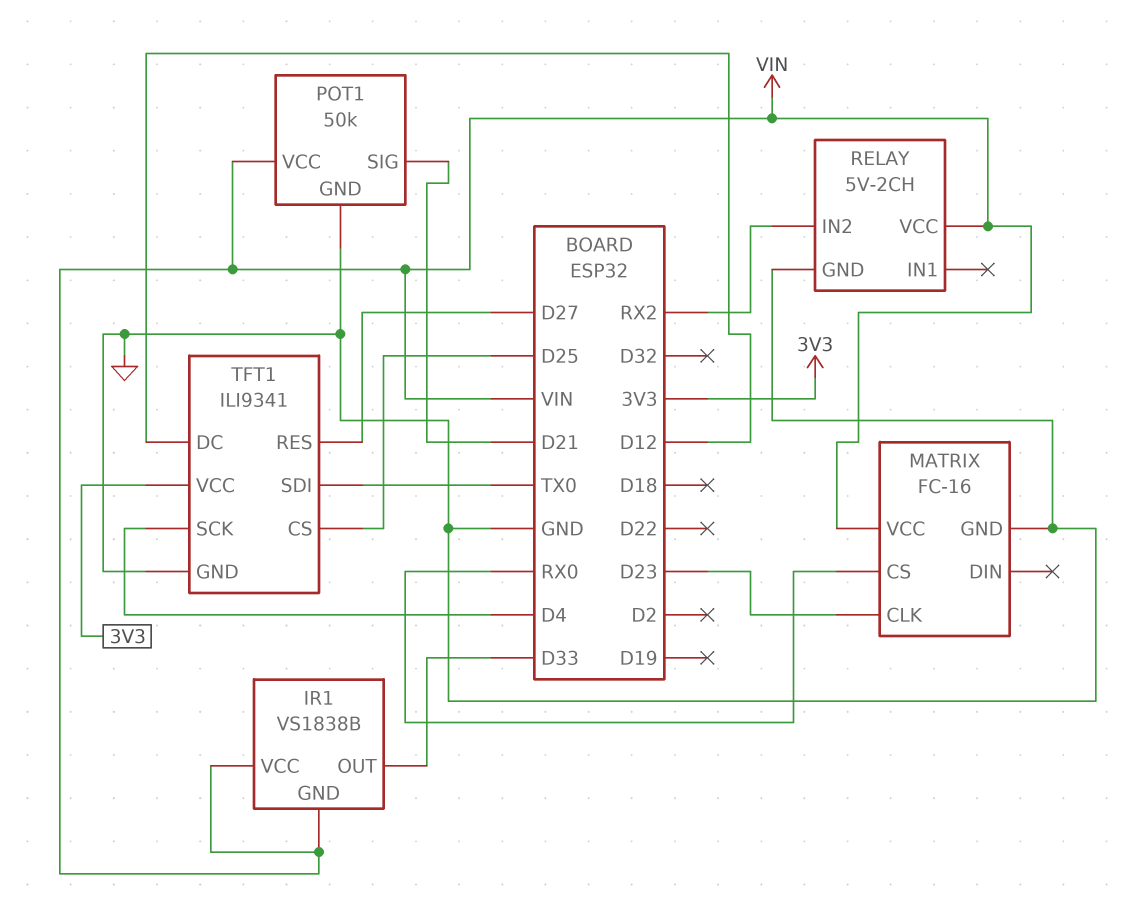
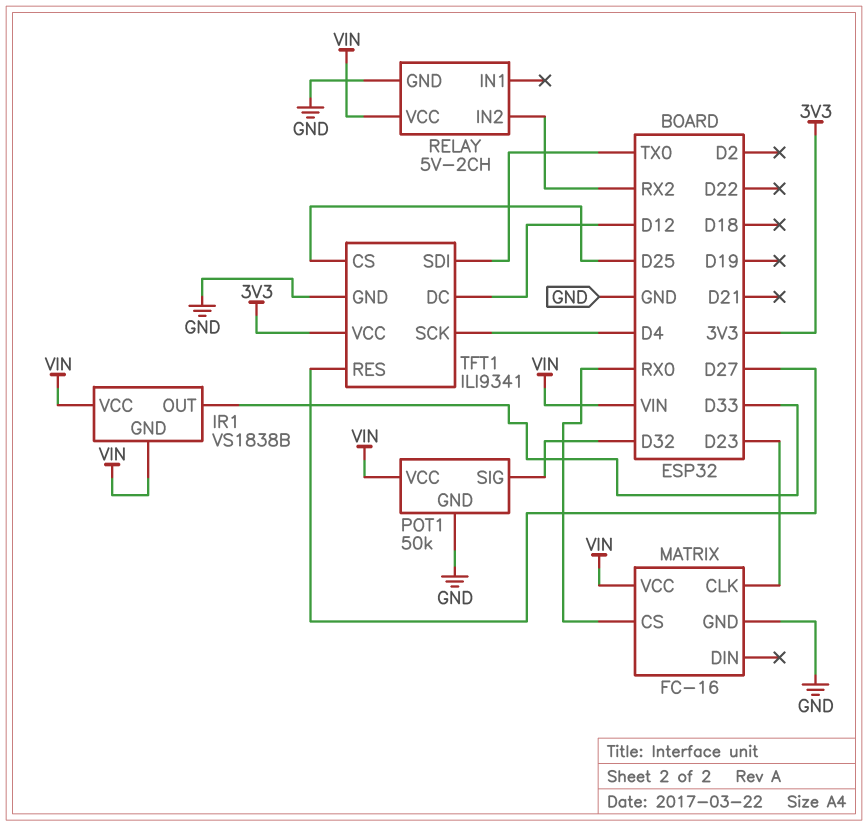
POT1 pin SIG: D21 -> D32

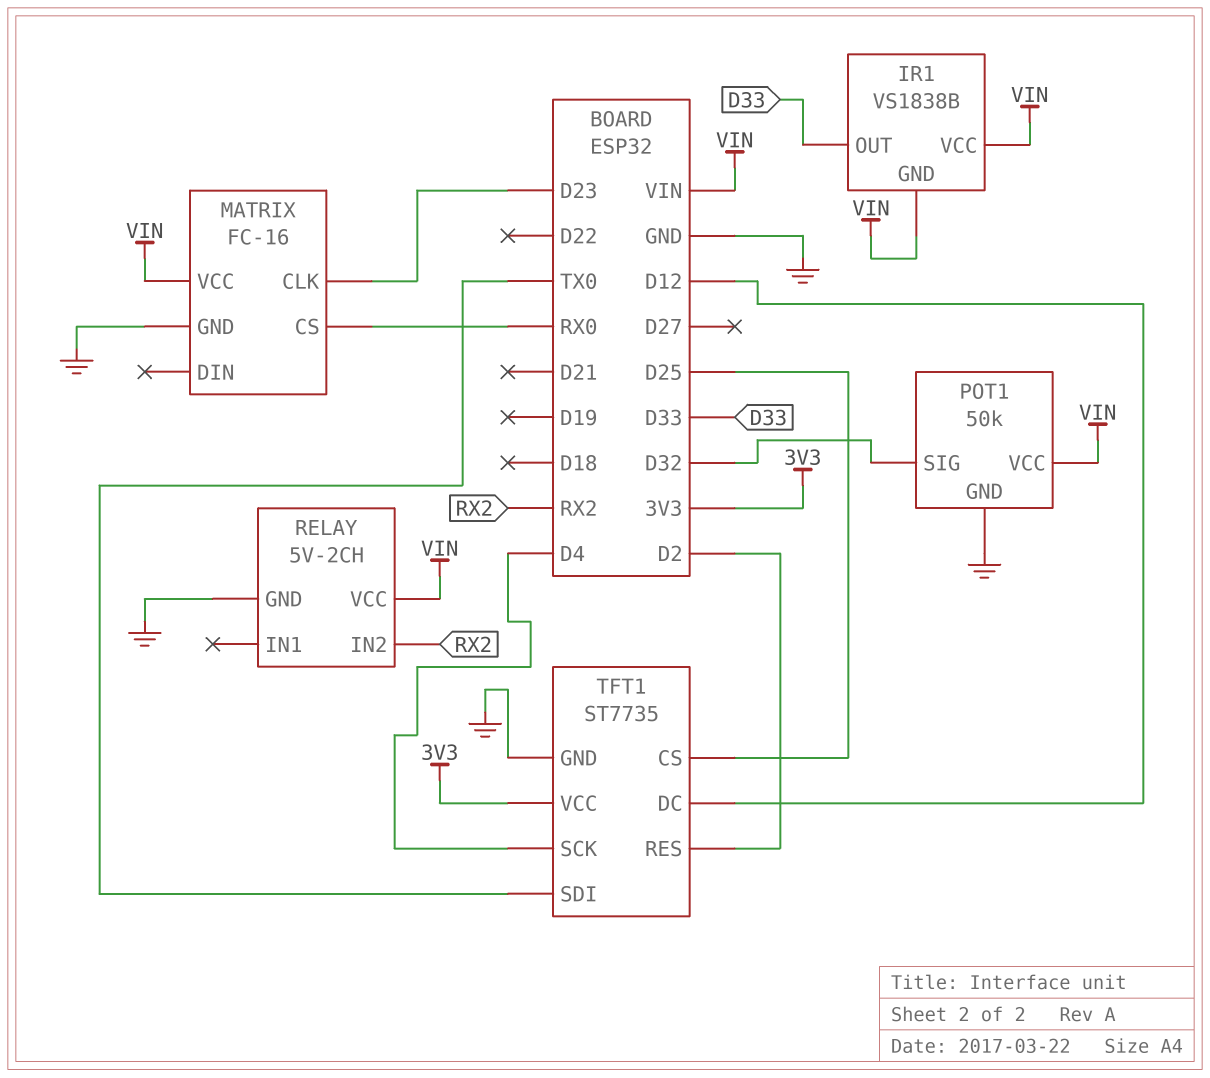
TFT1: ILI9341 -> ST7735
TFT1 pin RES: D27 -> D2

